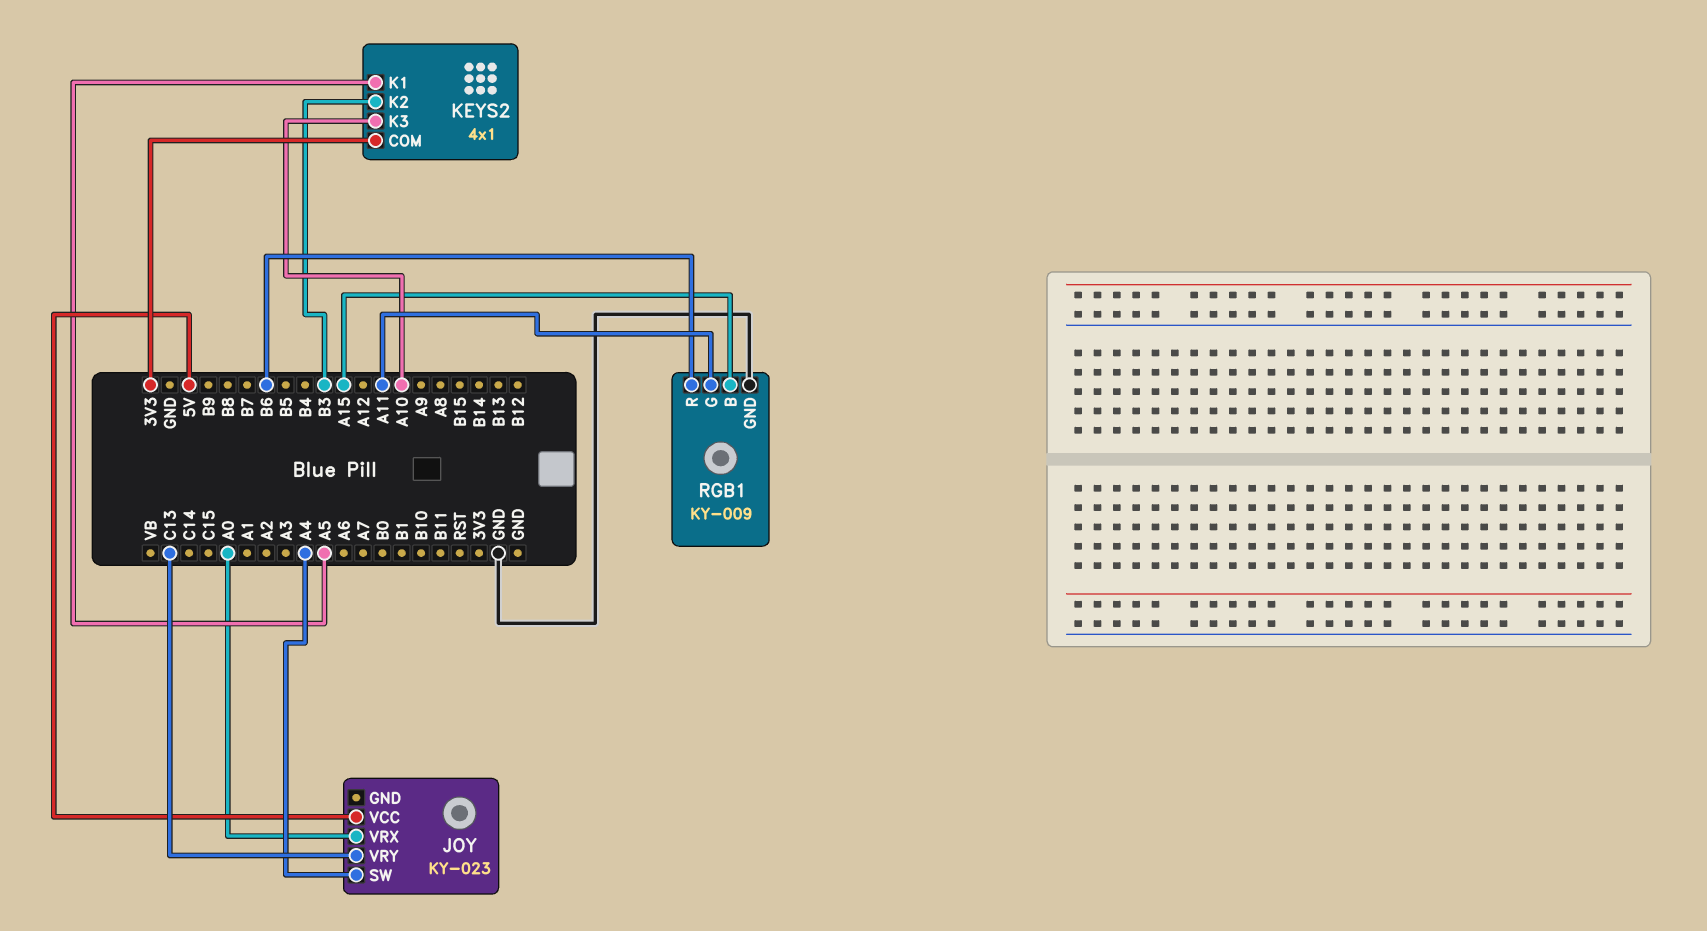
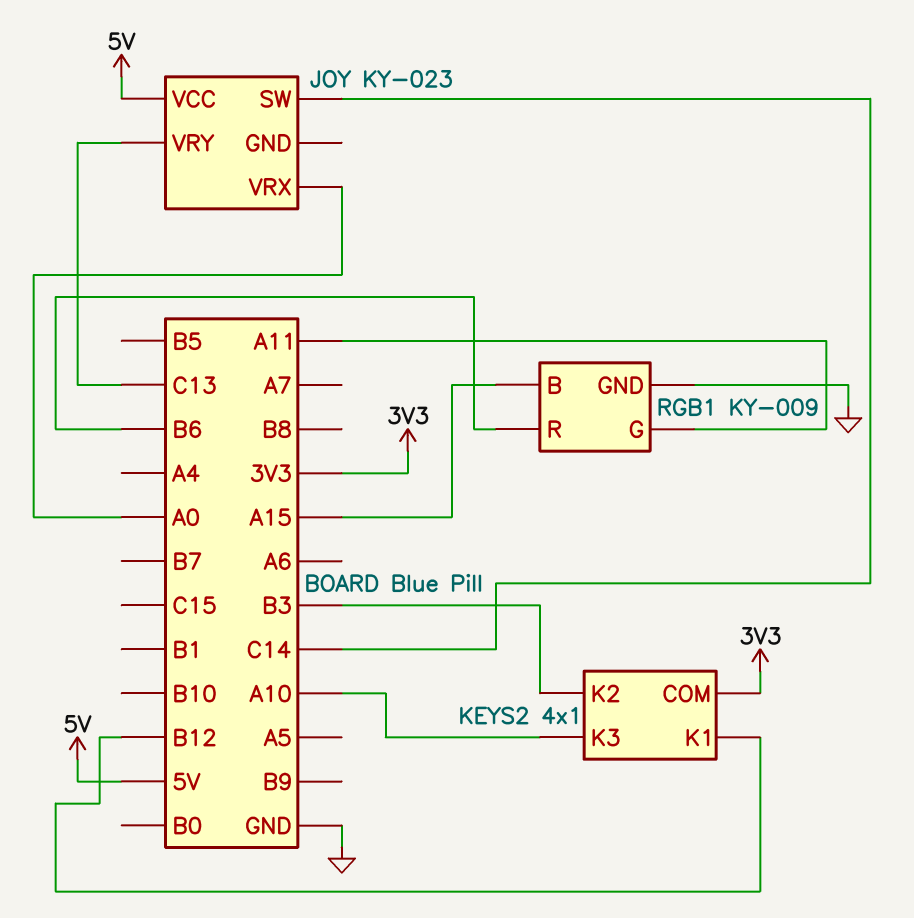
JOY pin SW: A4 -> C14
KEYS2 pin K1: A5 -> B12

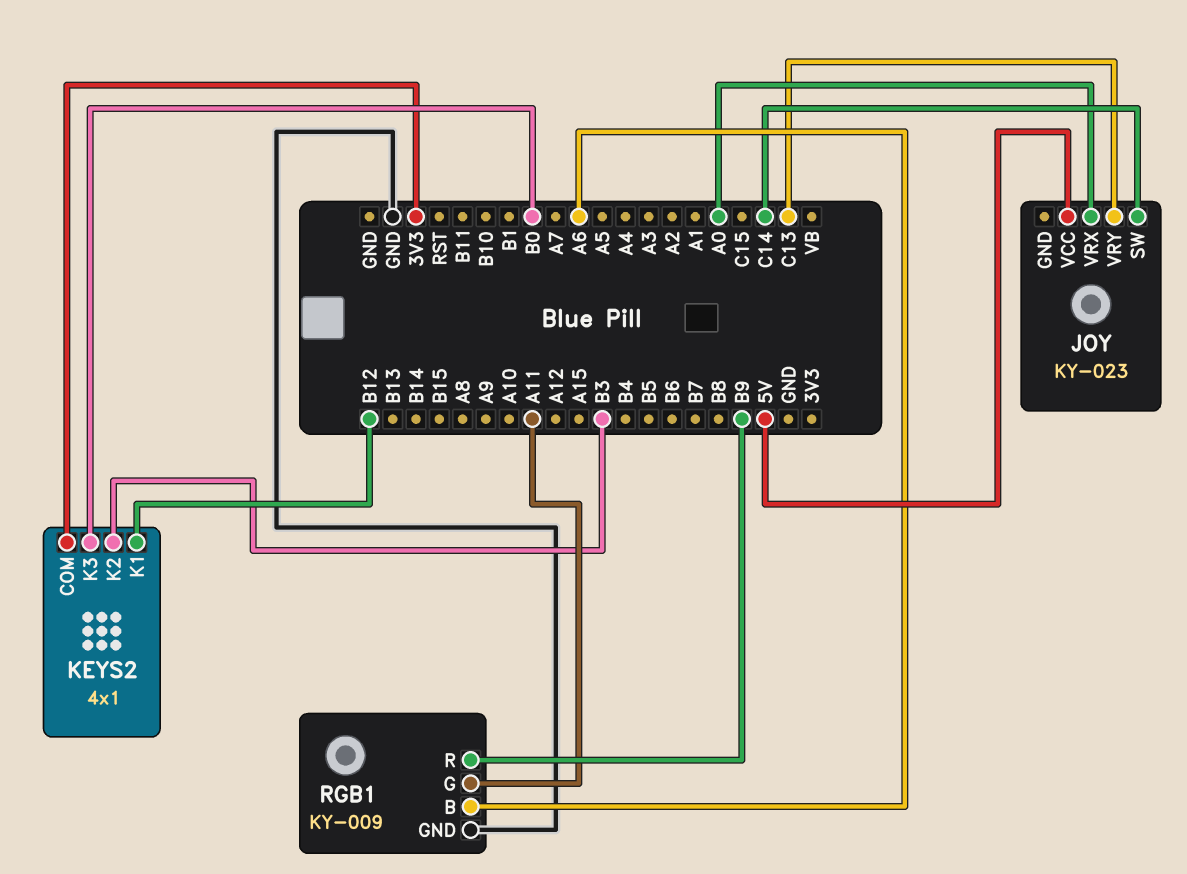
KEYS2 pin K3: A10 -> B0
RGB1 pin B: A15 -> A6
RGB1 pin R: B6 -> B9

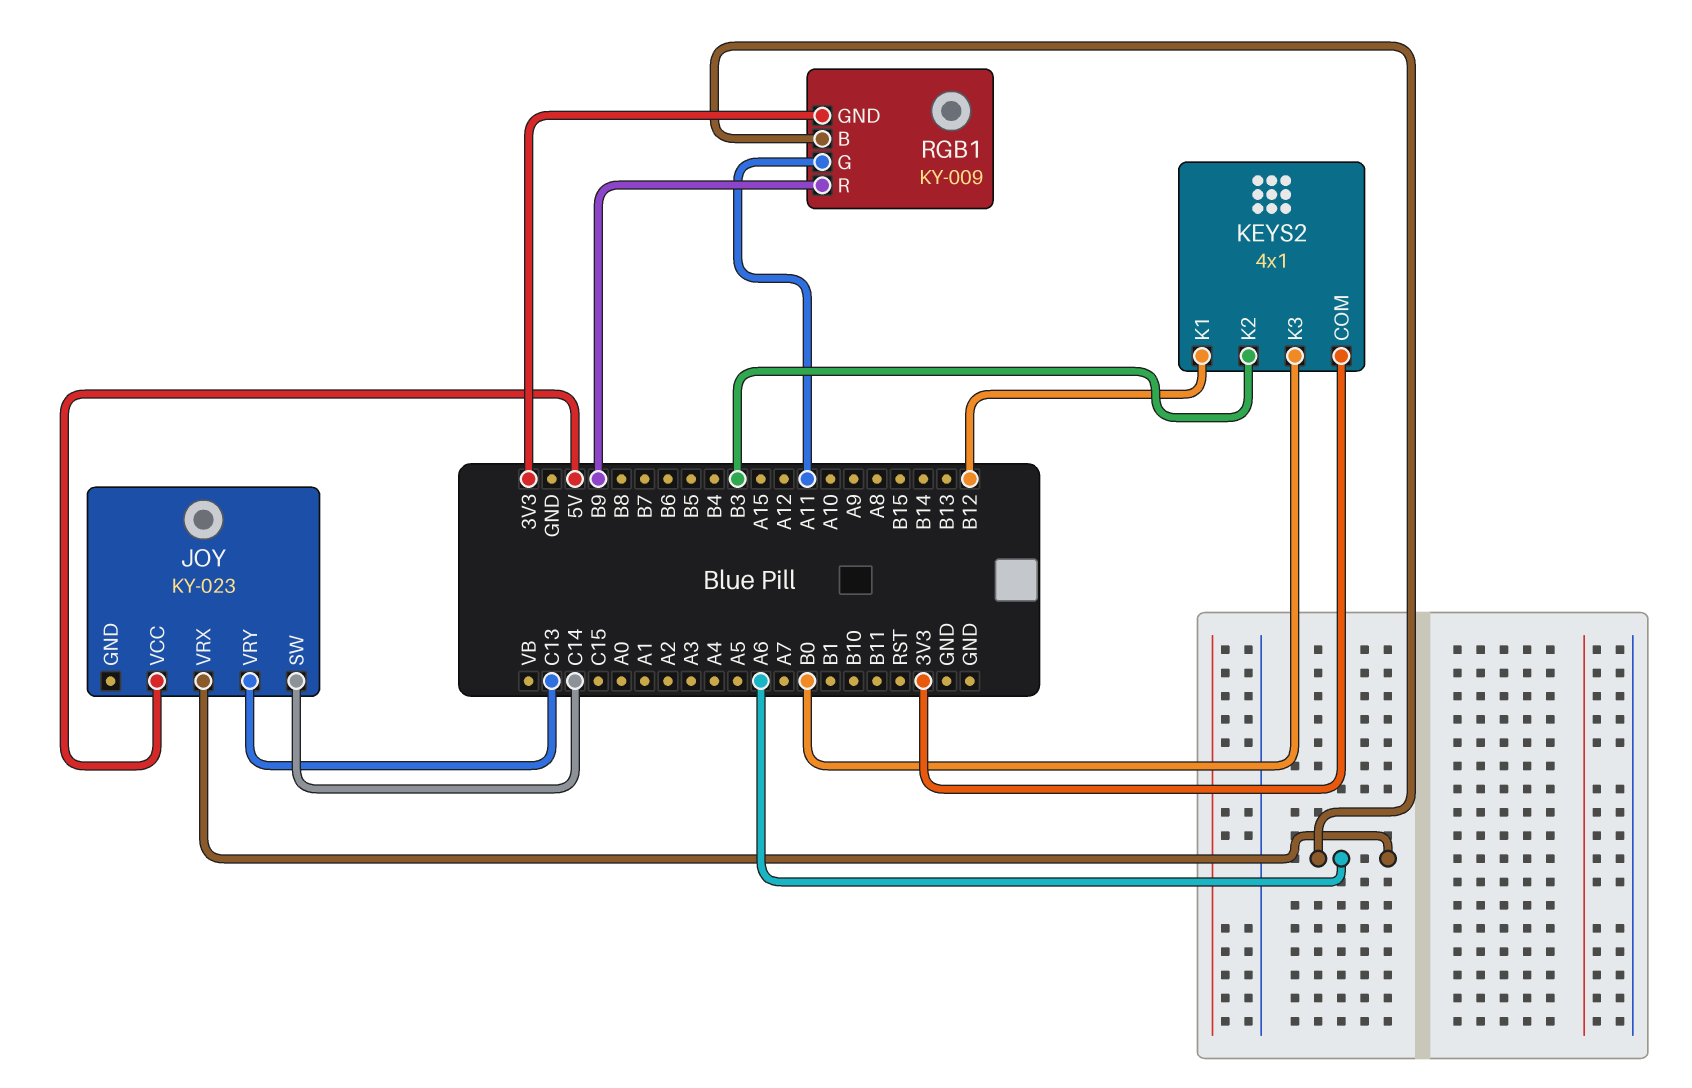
JOY pin VRX: A0 -> A6
RGB1 pin GND: GND -> 3V3

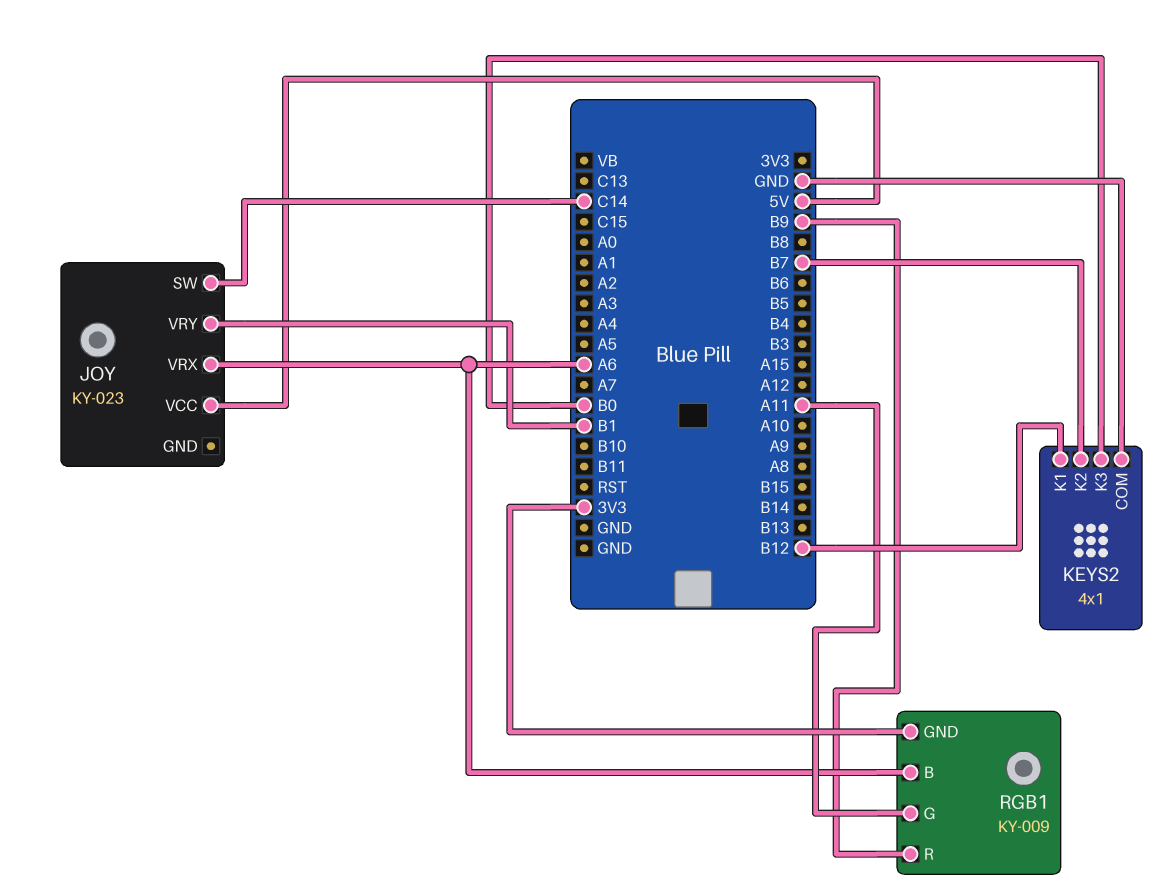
JOY pin VRY: C13 -> B1
KEYS2 pin COM: 3V3 -> GND
KEYS2 pin K2: B3 -> B7

